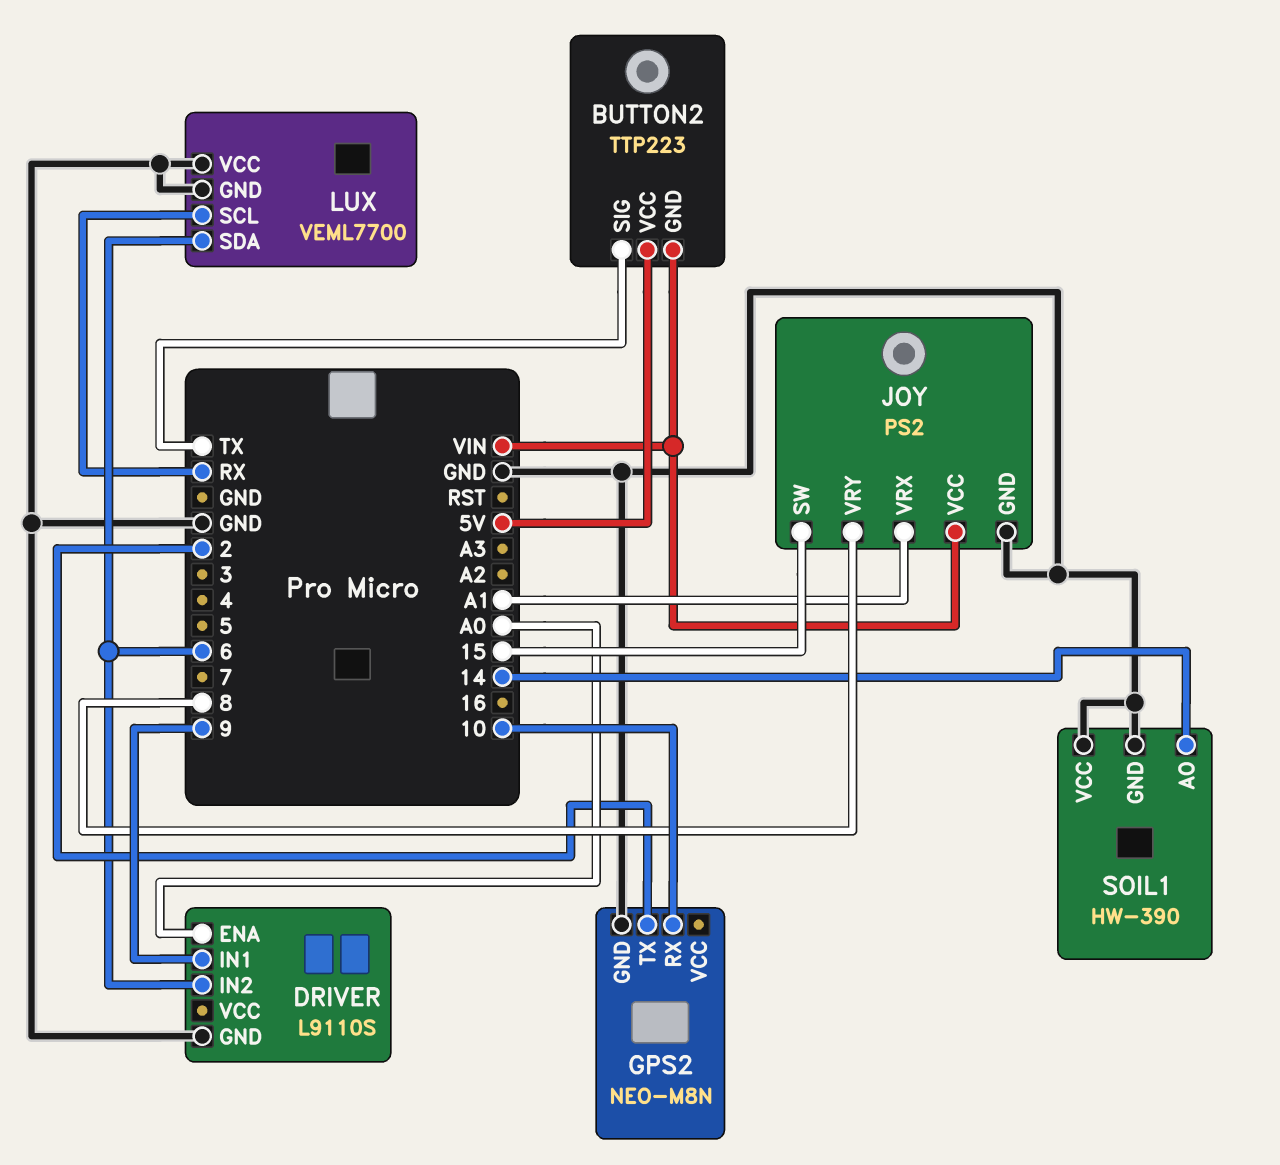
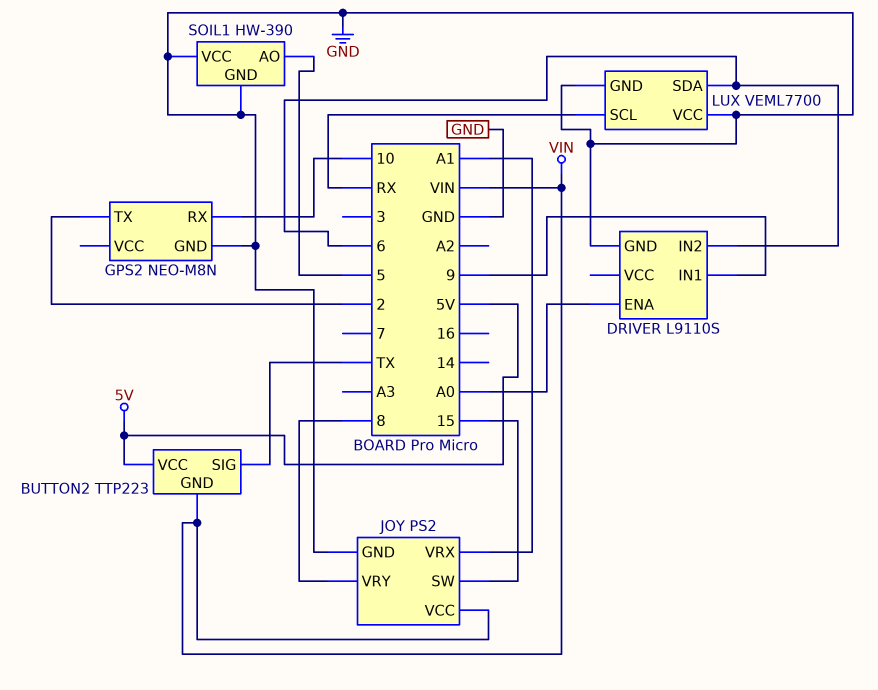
SOIL1 pin AO: 14 -> 5

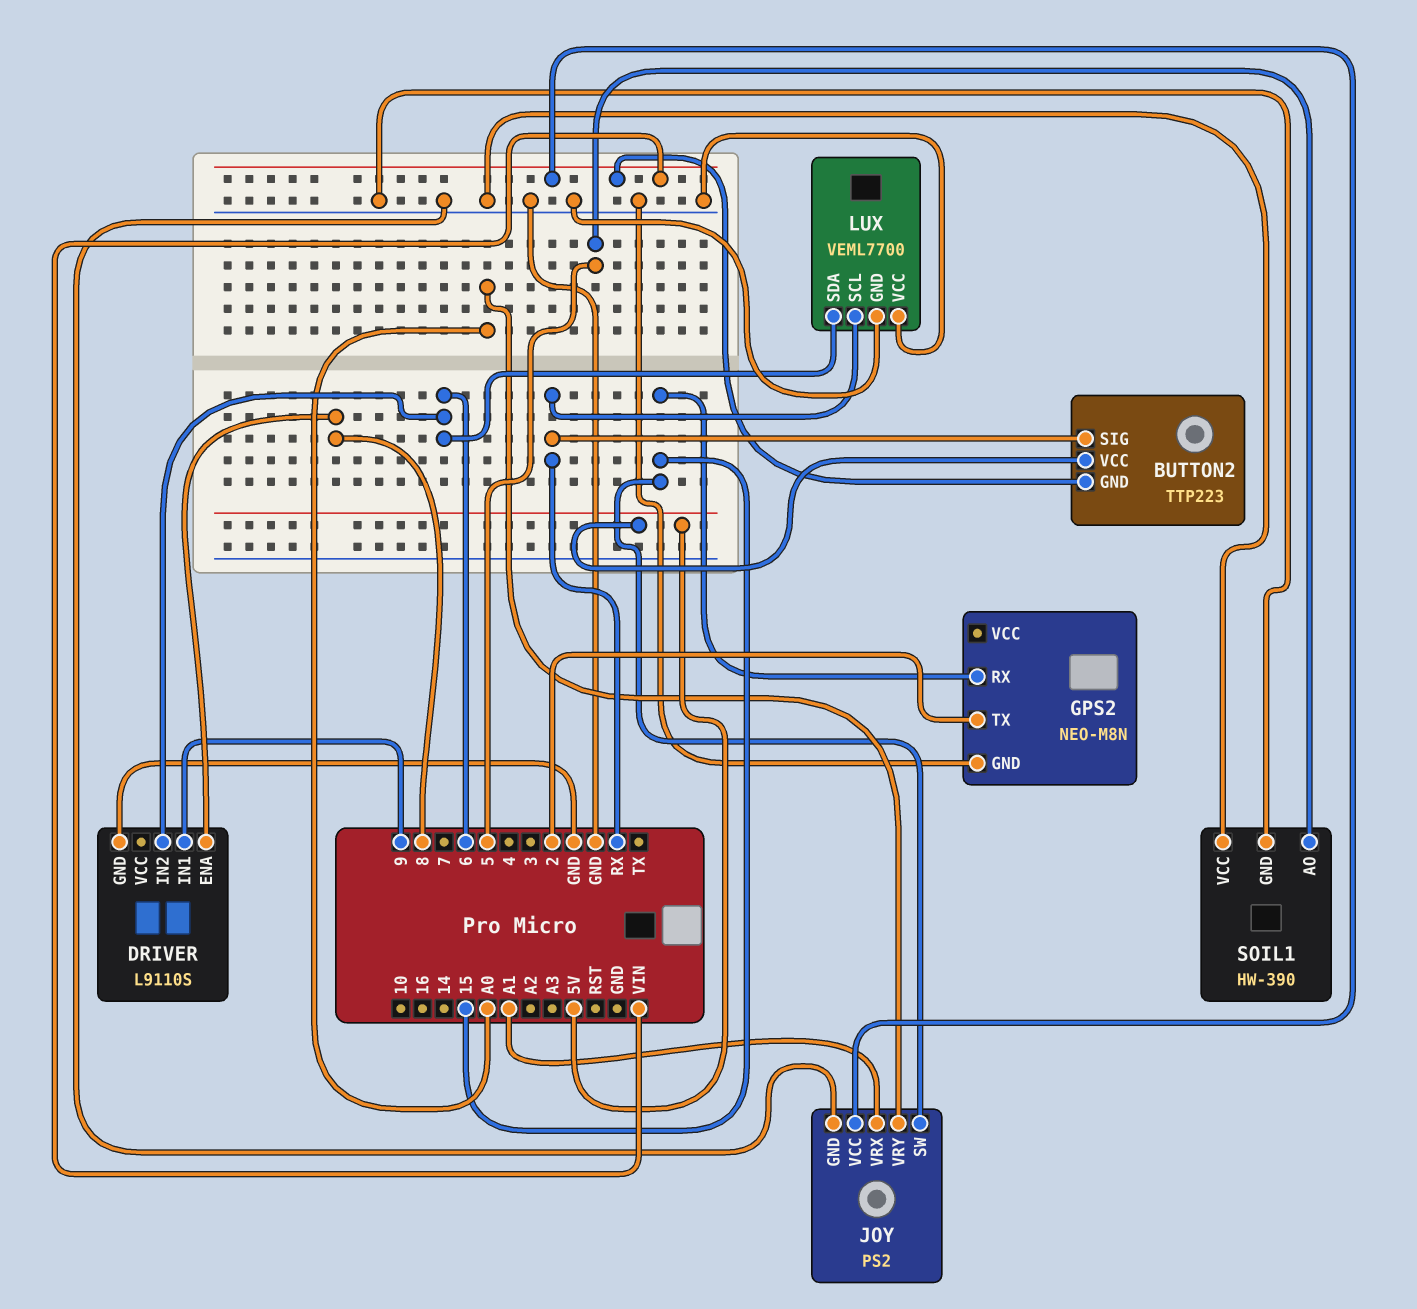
BUTTON2 pin SIG: TX -> RX
DRIVER pin ENA: A0 -> 8
GPS2 pin RX: 10 -> 15
JOY pin VRY: 8 -> A0

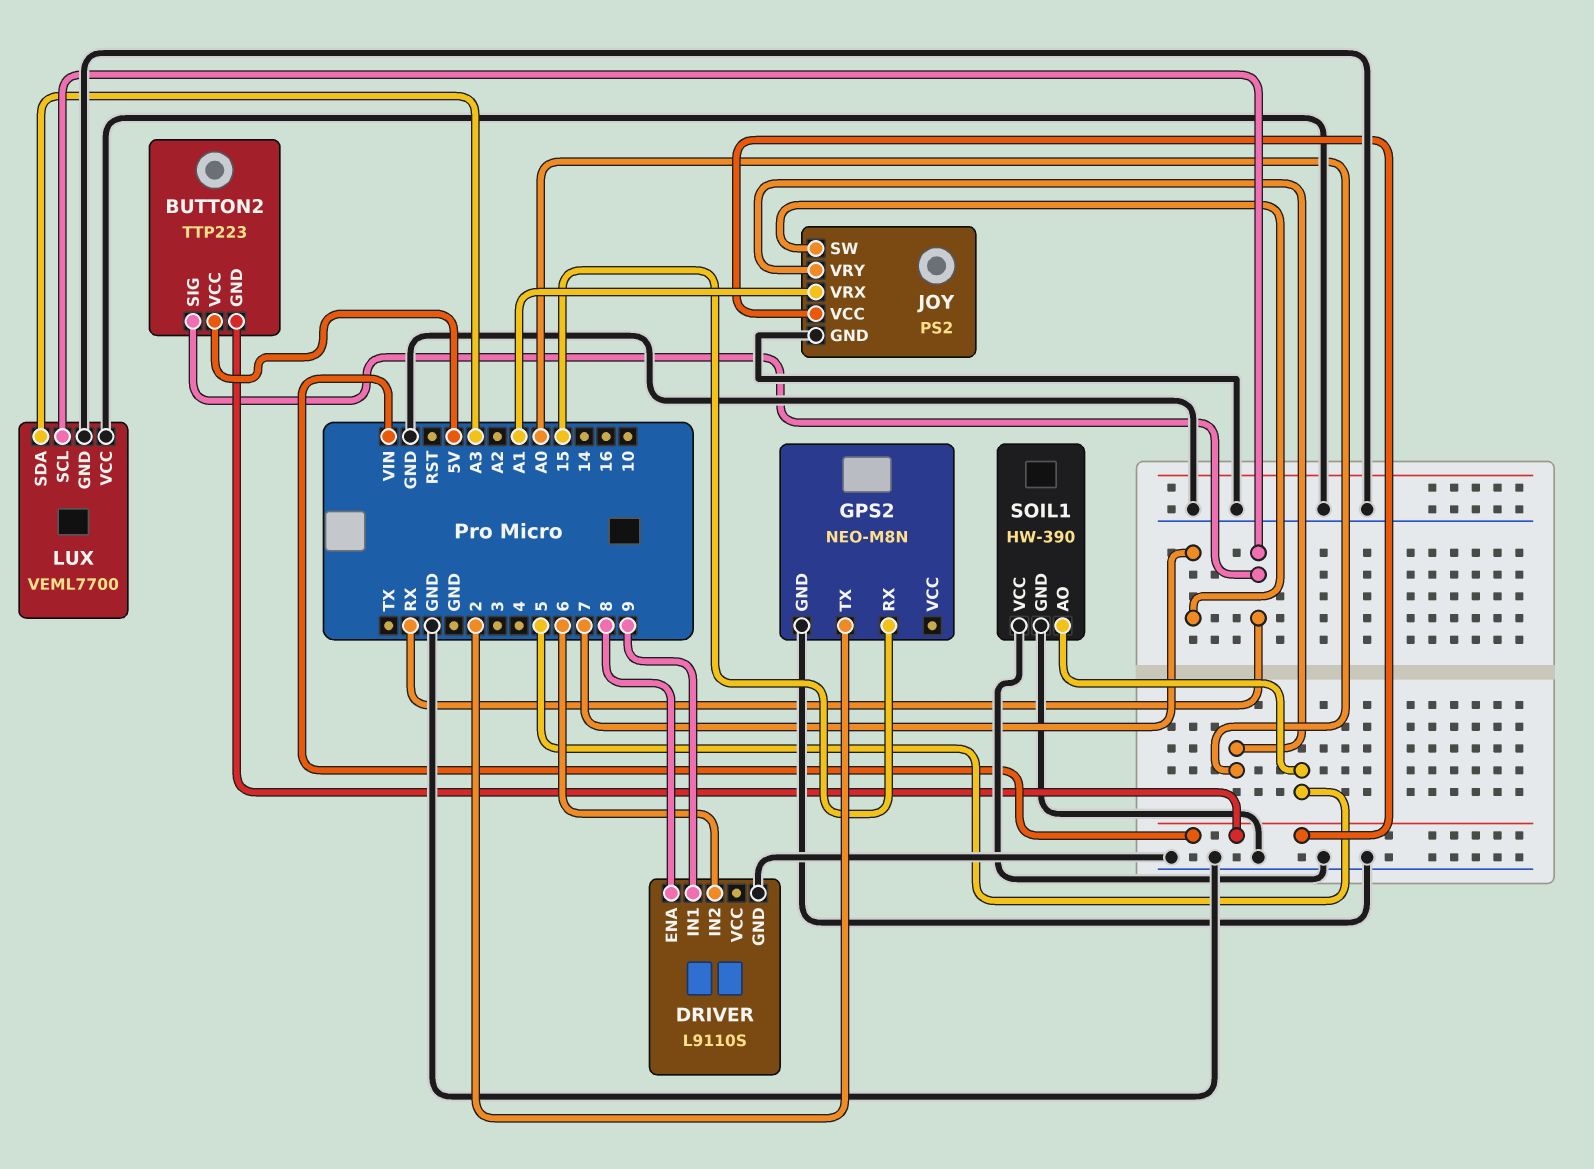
JOY pin SW: 15 -> 7
LUX pin SDA: 6 -> A3

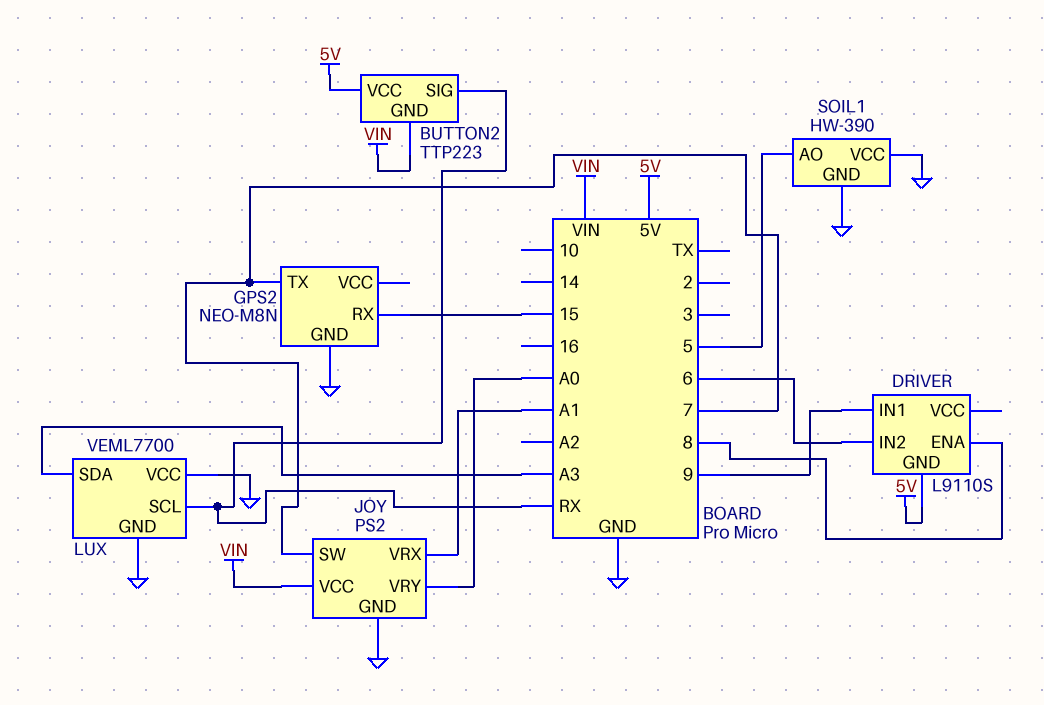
DRIVER pin GND: GND -> 5V
GPS2 pin TX: 2 -> 7

